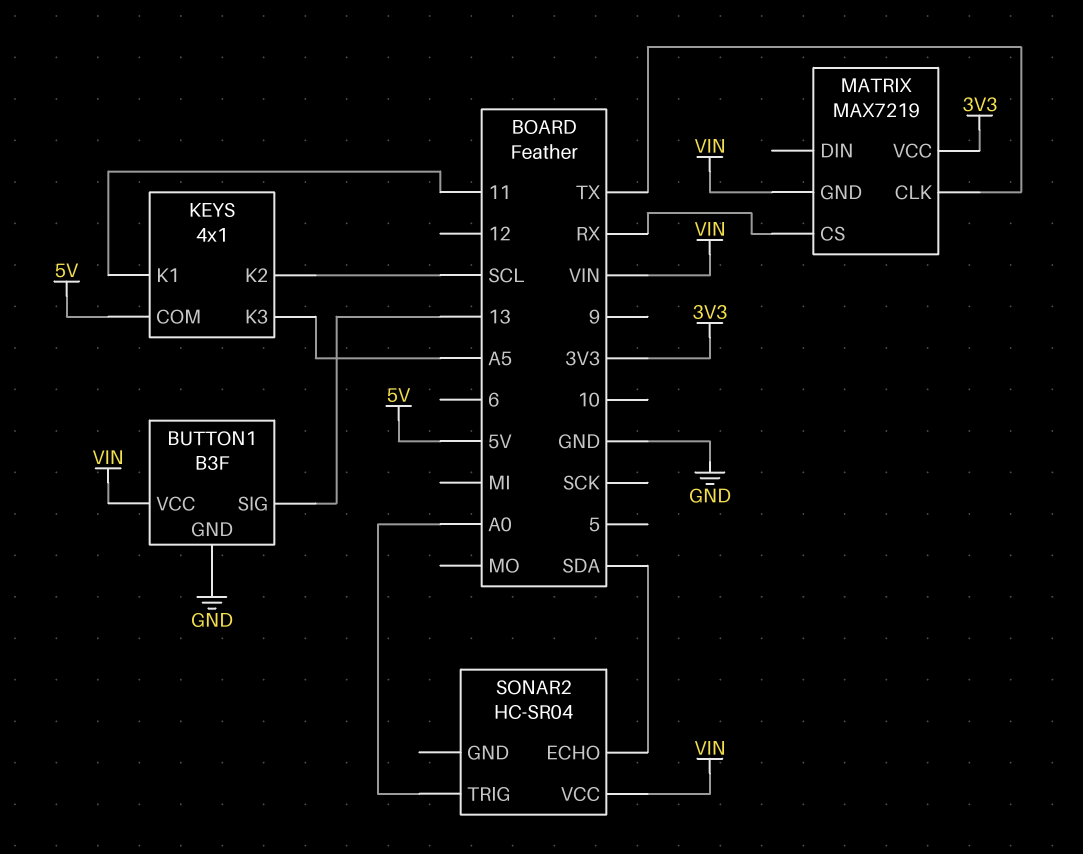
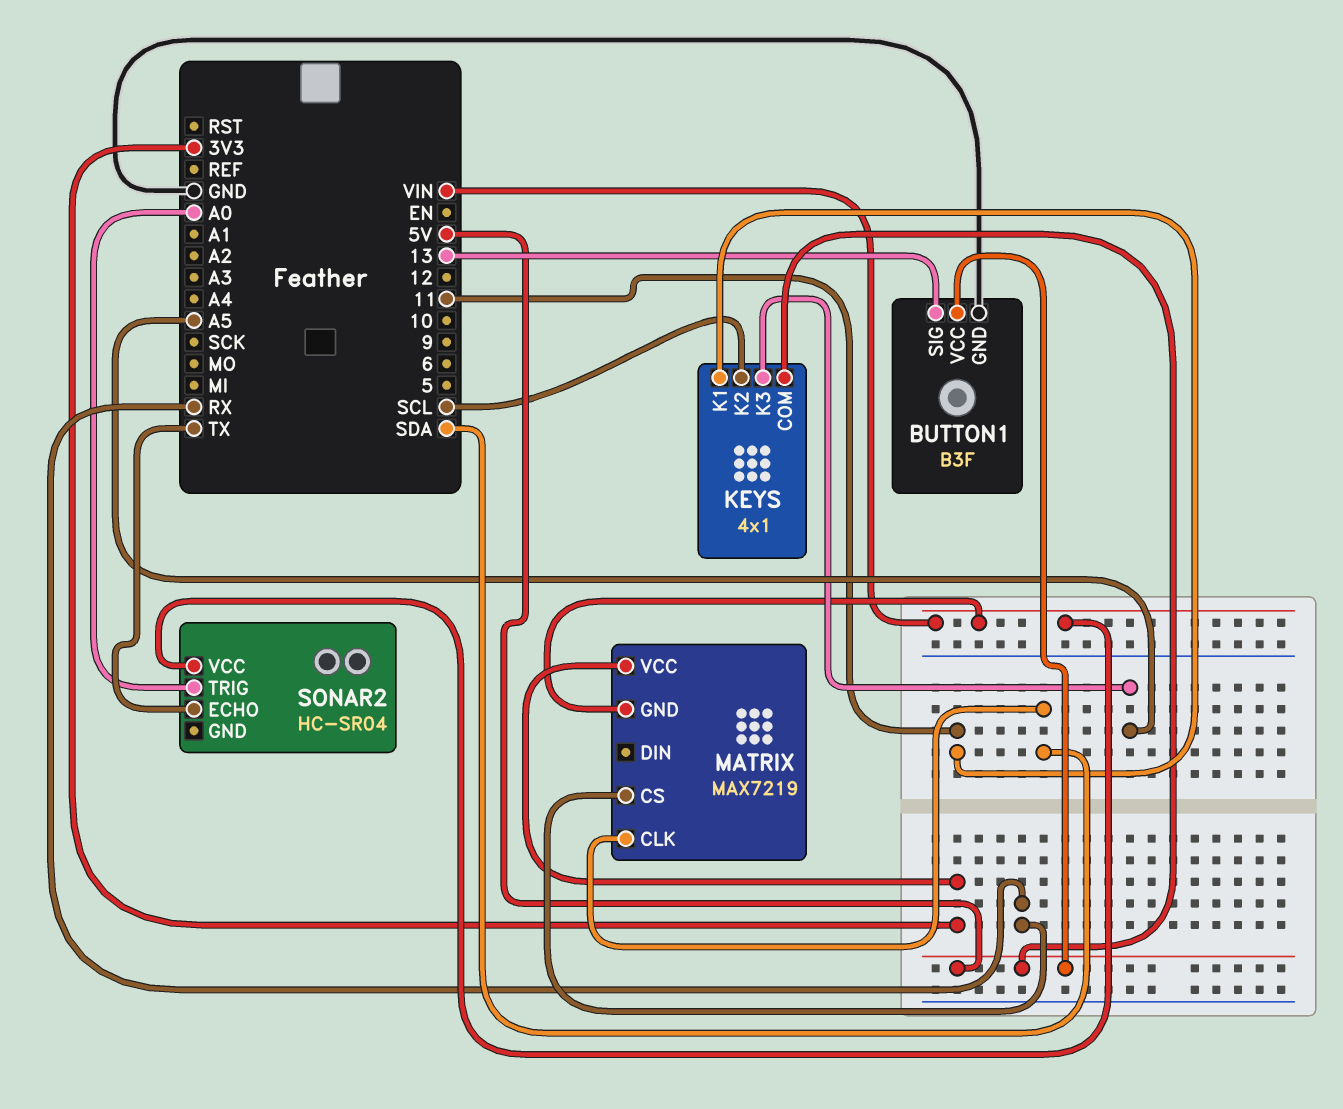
BUTTON1 pin VCC: VIN -> 5V
MATRIX pin CLK: TX -> SDA
SONAR2 pin ECHO: SDA -> TX

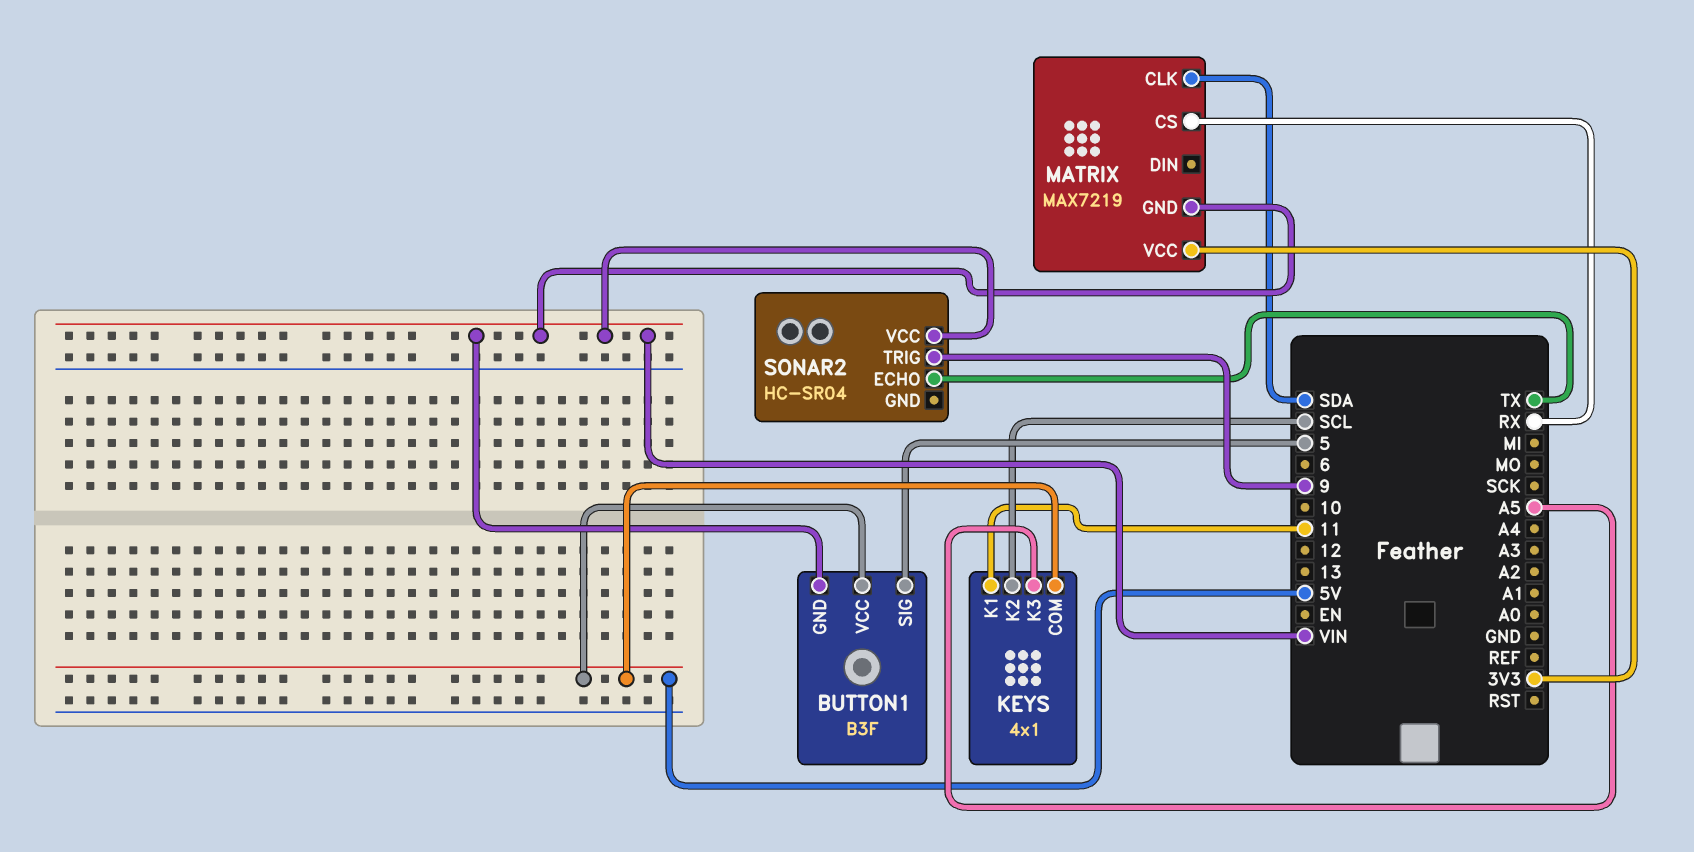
BUTTON1 pin GND: GND -> VIN
BUTTON1 pin SIG: 13 -> 5
SONAR2 pin TRIG: A0 -> 9

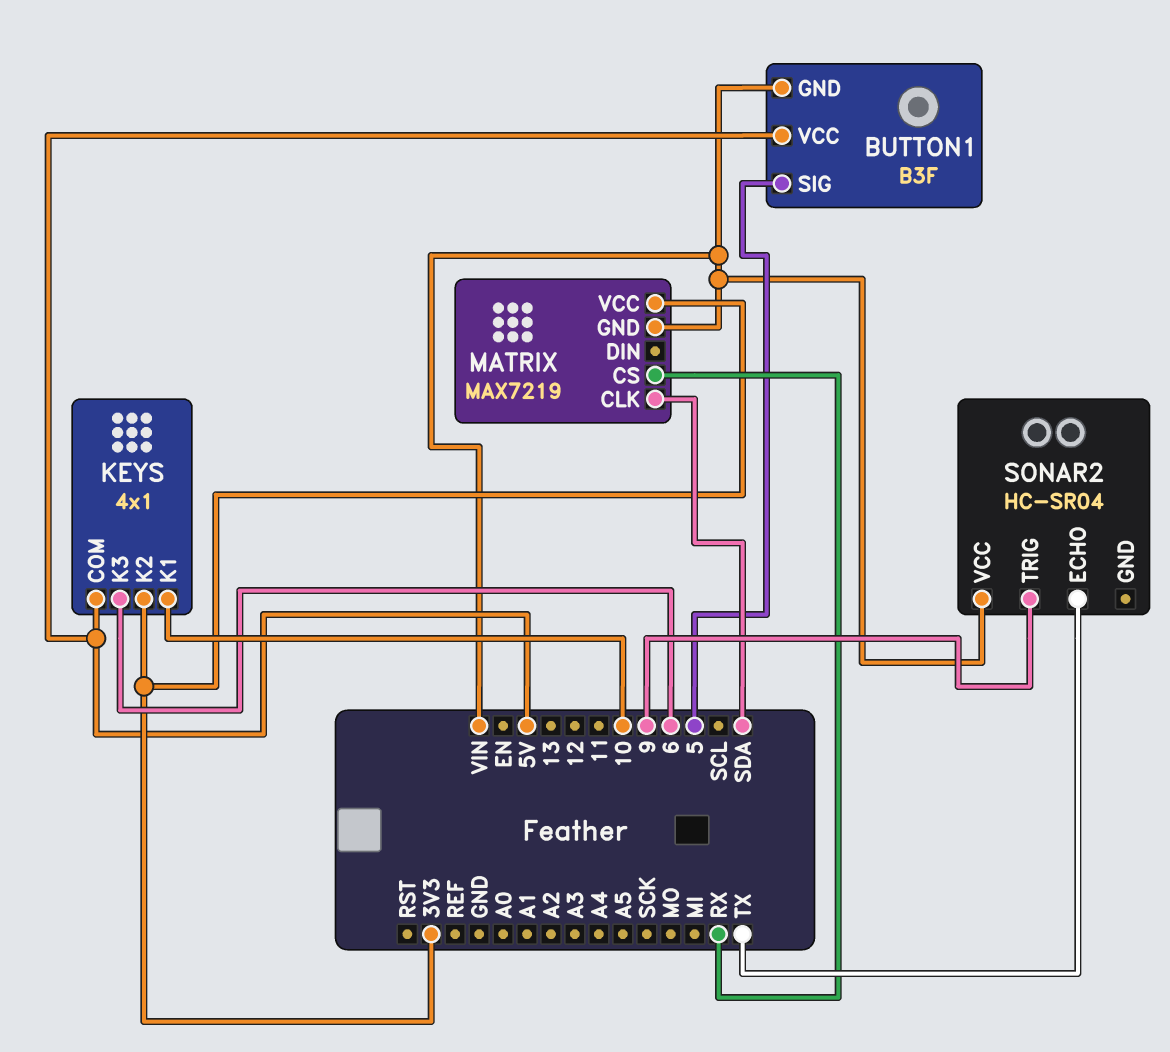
KEYS pin K1: 11 -> 10
KEYS pin K2: SCL -> 3V3
KEYS pin K3: A5 -> 6

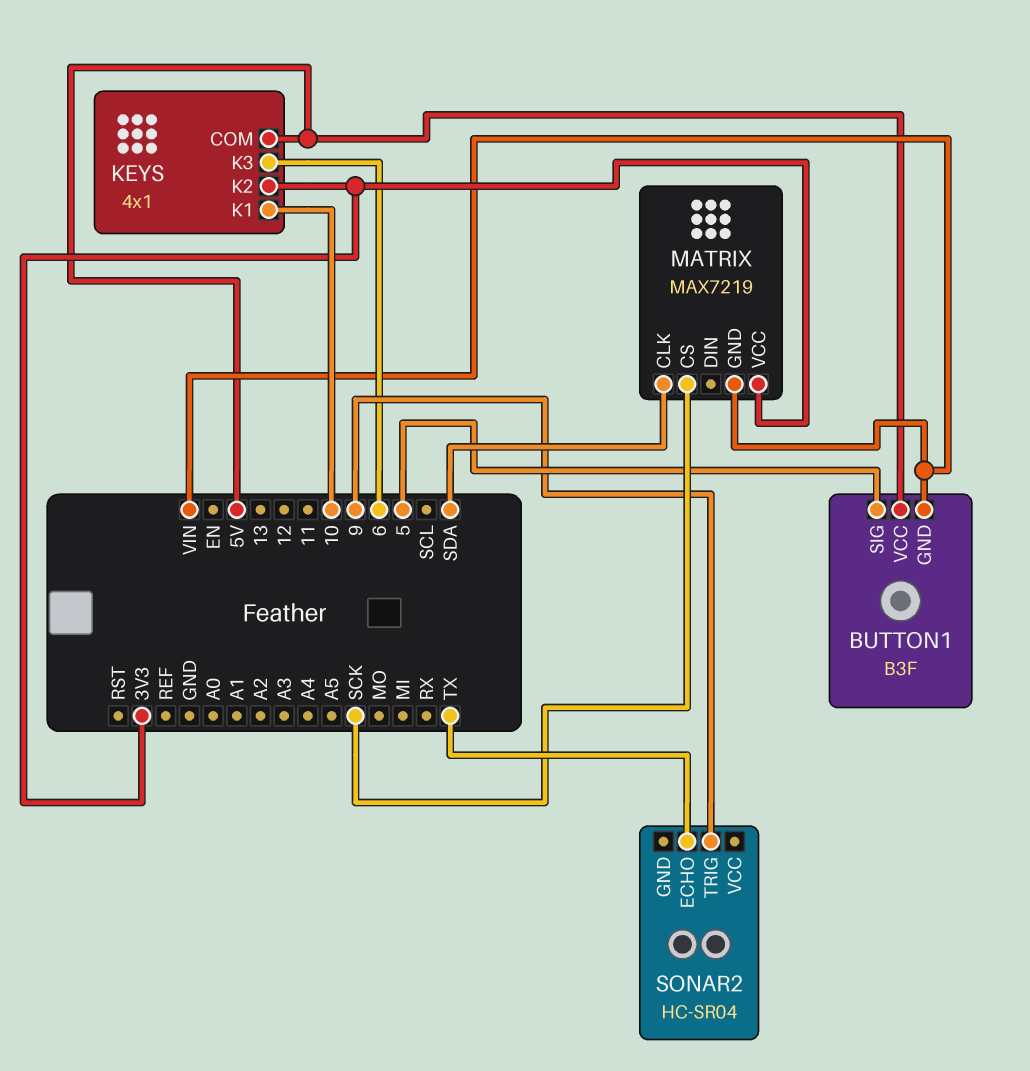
MATRIX pin CS: RX -> SCK
SONAR2 pin VCC: VIN -> none

